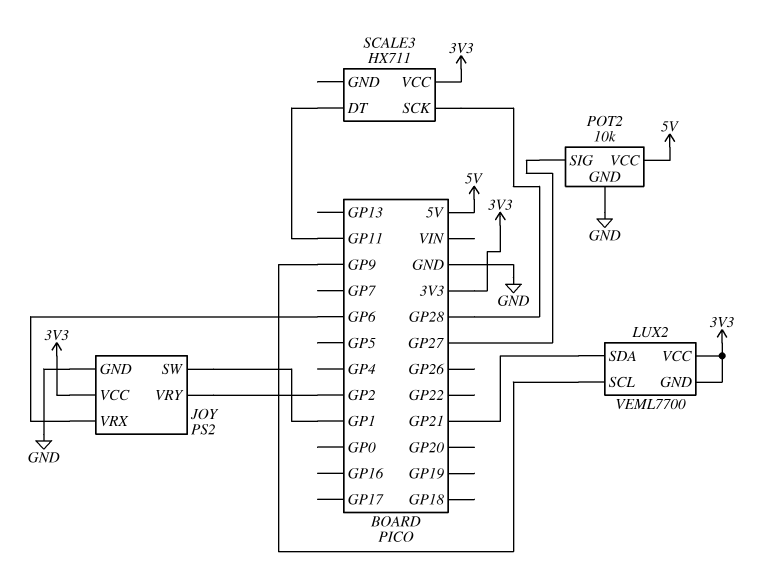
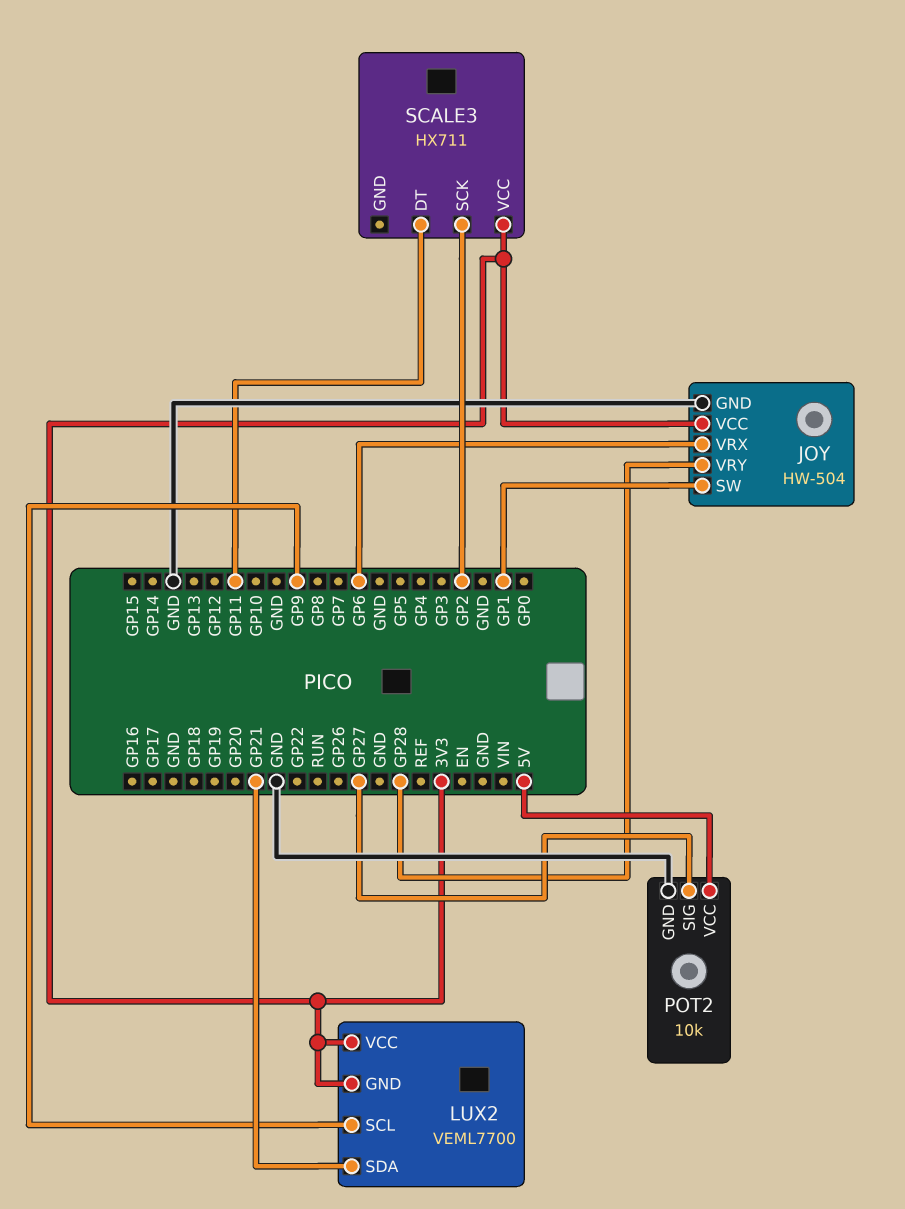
JOY: PS2 -> HW-504
JOY pin VRY: GP2 -> GP28
SCALE3 pin SCK: GP28 -> GP2

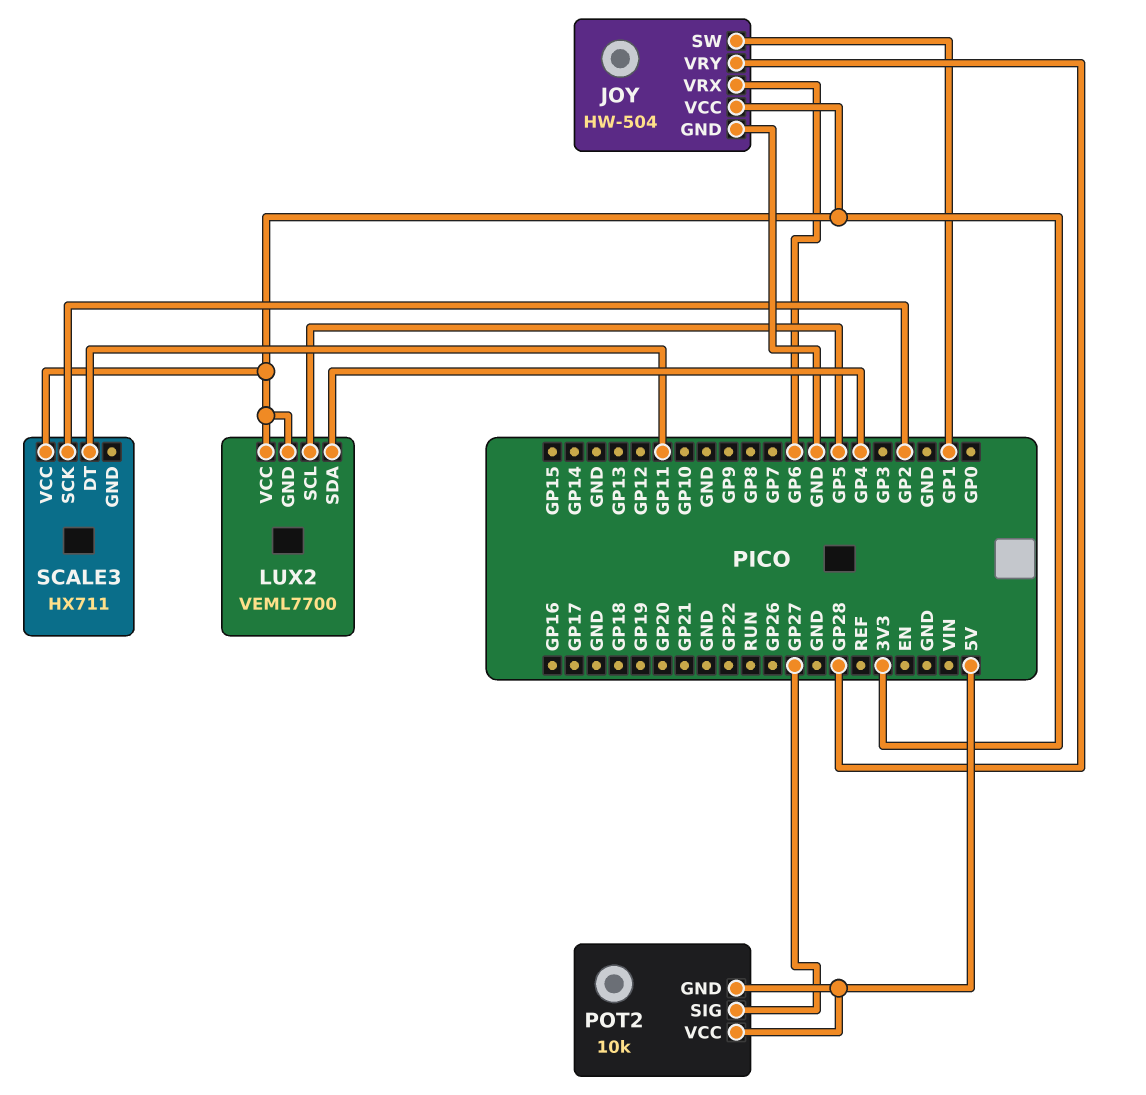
LUX2 pin SCL: GP9 -> GP5
LUX2 pin SDA: GP21 -> GP4
POT2 pin GND: GND -> 5V

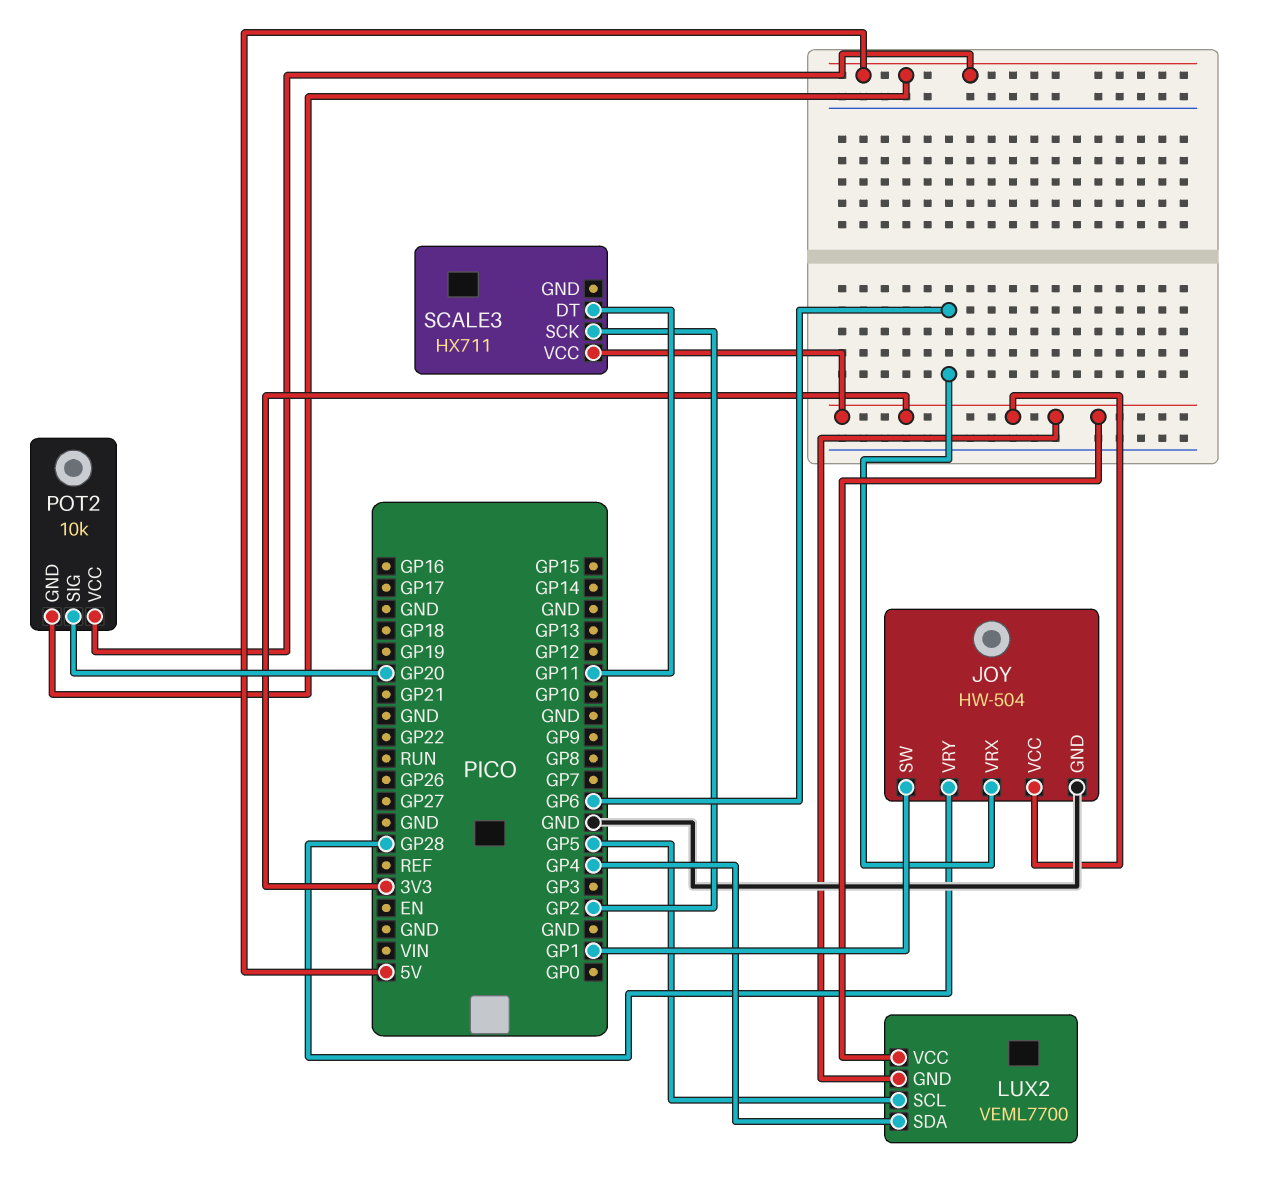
POT2 pin SIG: GP27 -> GP20

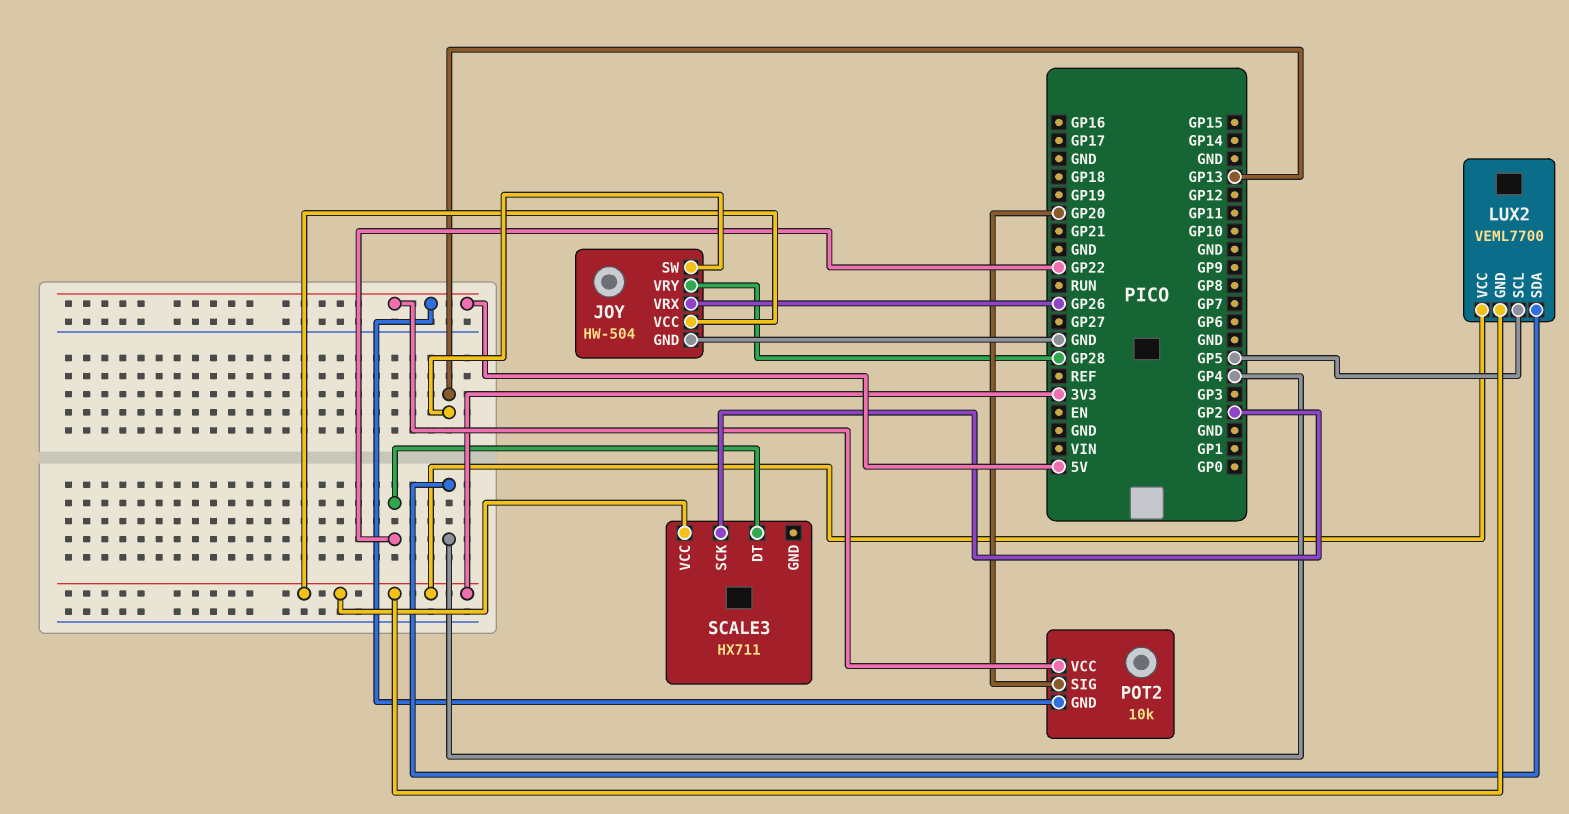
JOY pin SW: GP1 -> GP13
JOY pin VRX: GP6 -> GP26
SCALE3 pin DT: GP11 -> GP22

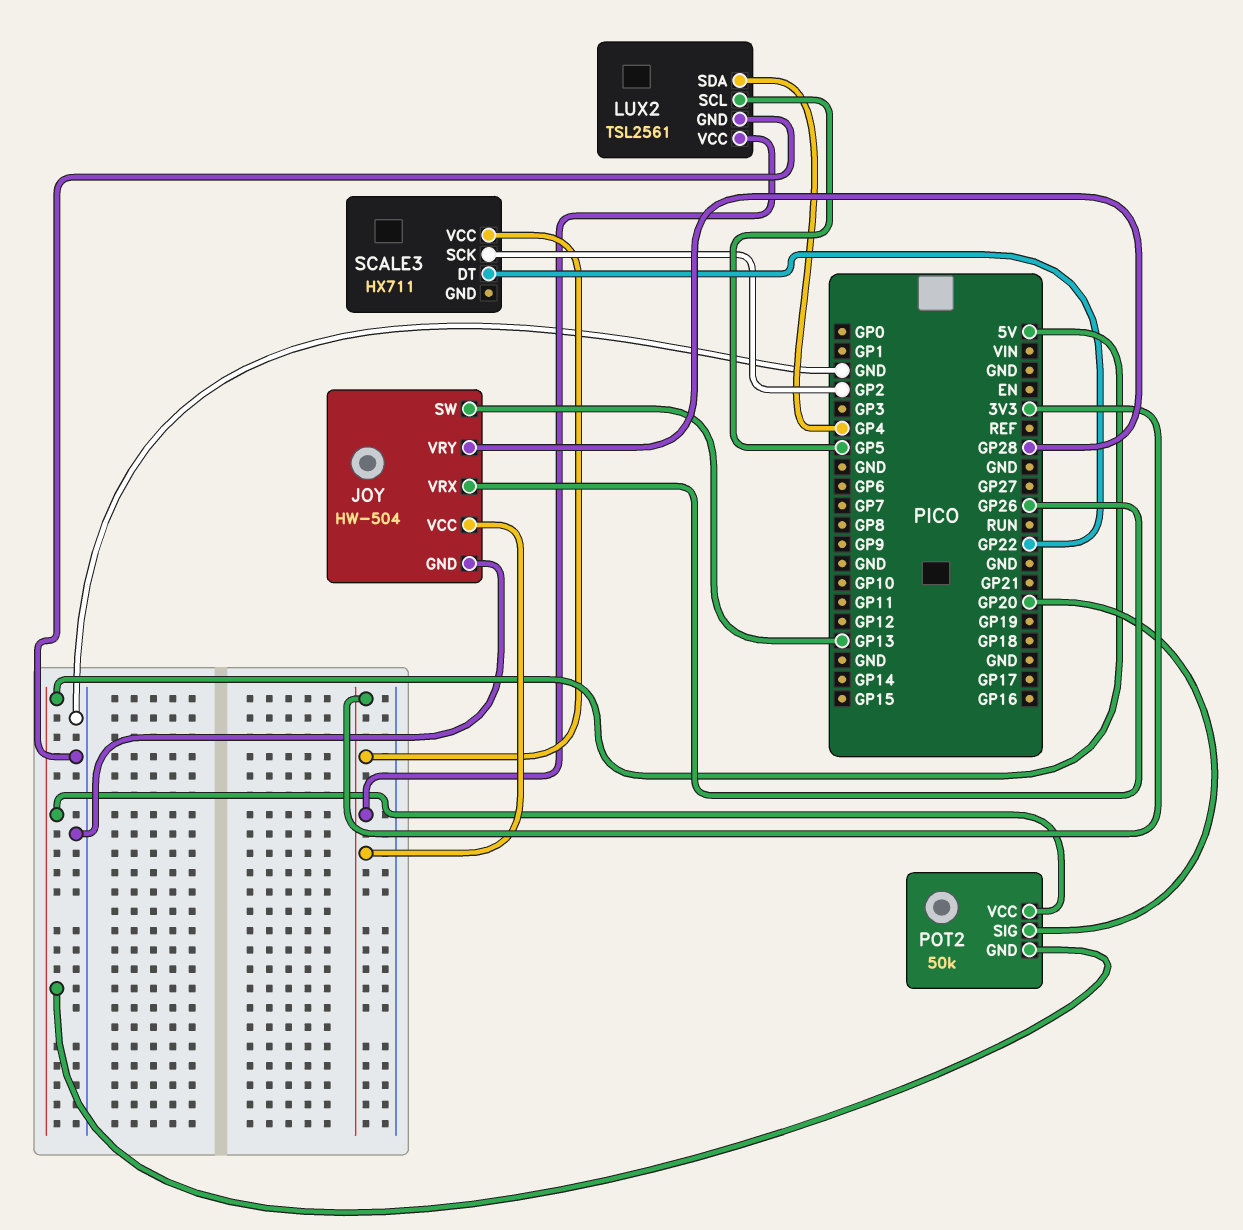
LUX2: VEML7700 -> TSL2561
LUX2 pin GND: 3V3 -> GND
POT2: 10k -> 50k

